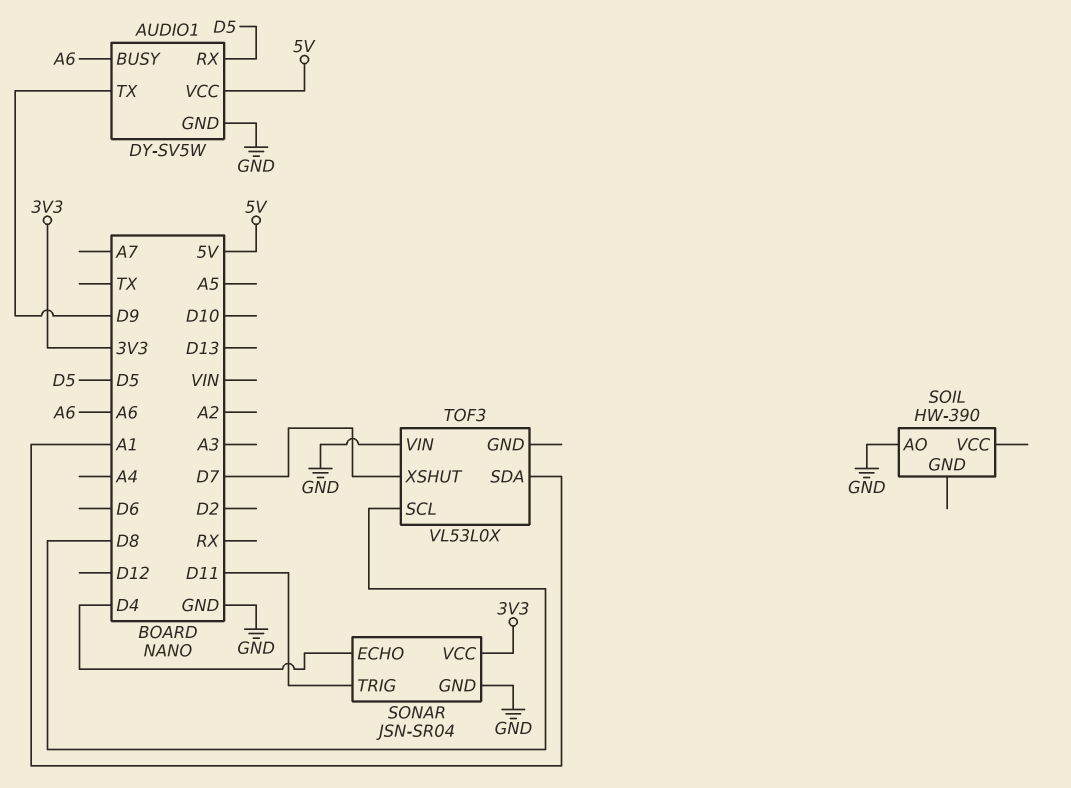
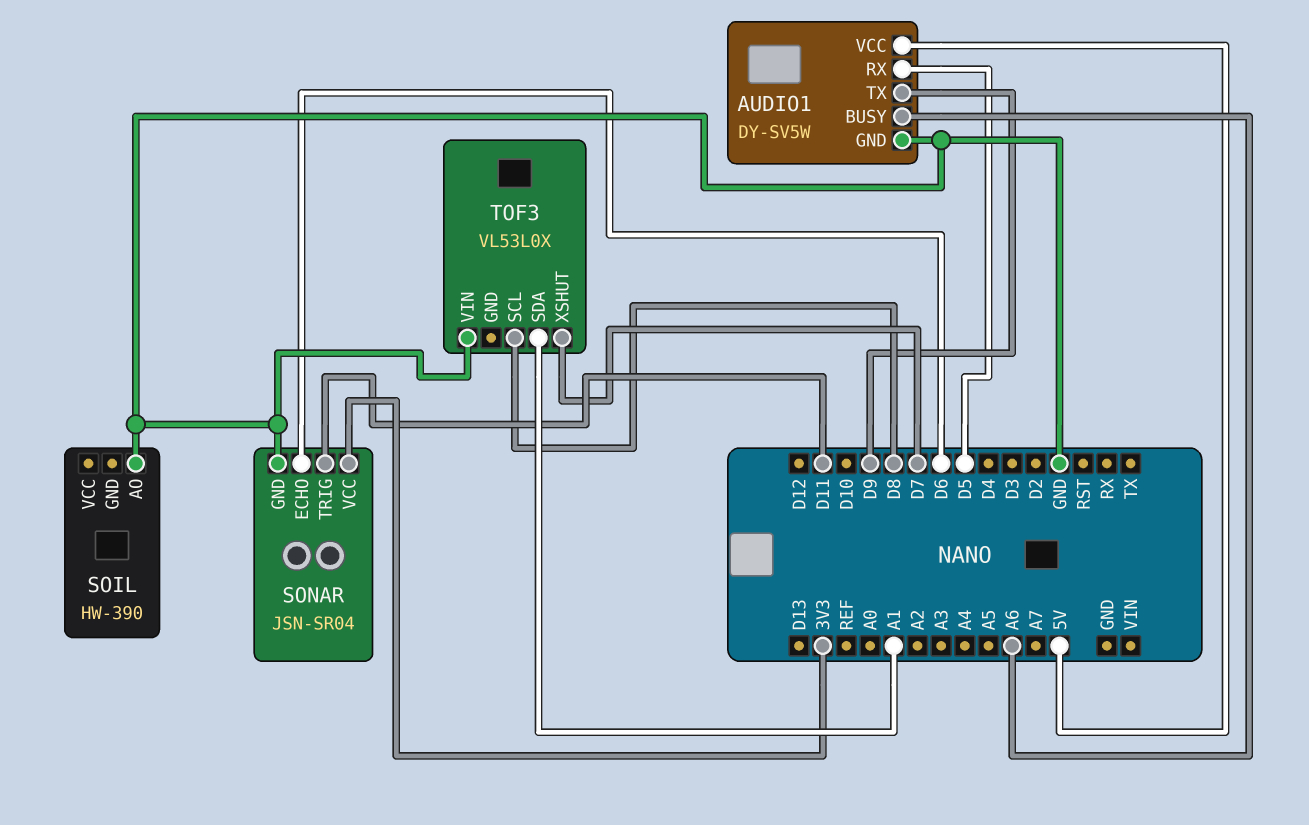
SONAR pin ECHO: D4 -> D6

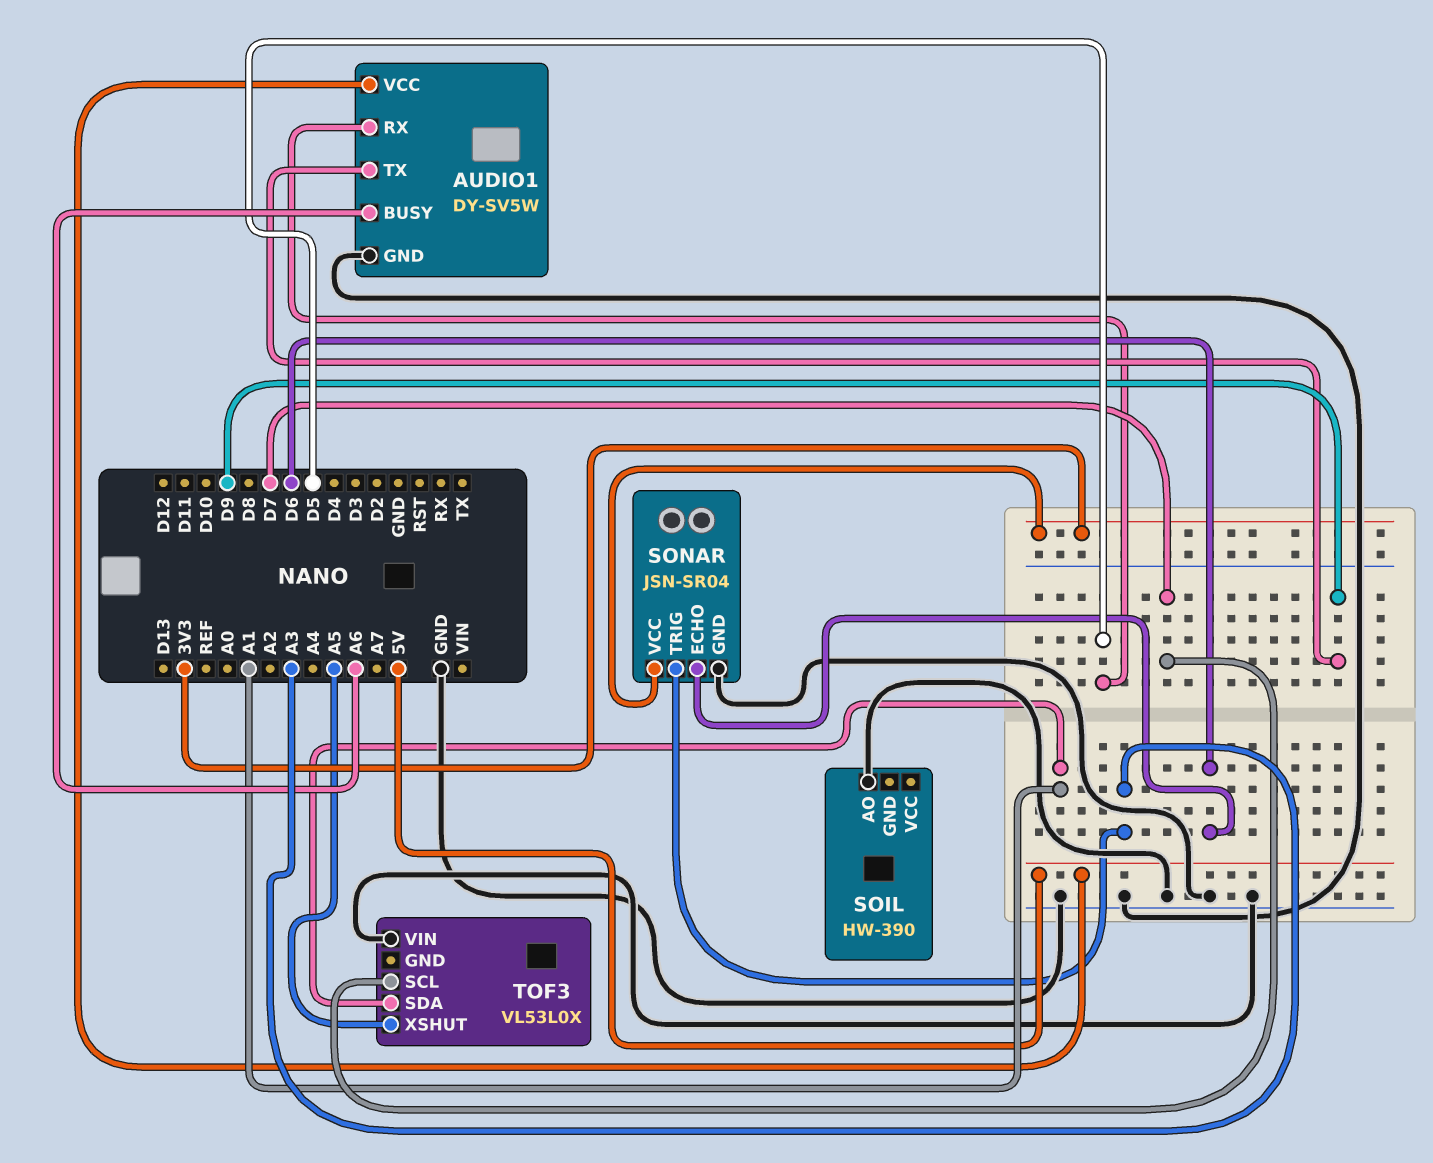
SONAR pin TRIG: D11 -> A3
TOF3 pin SCL: D8 -> D7
TOF3 pin XSHUT: D7 -> A5

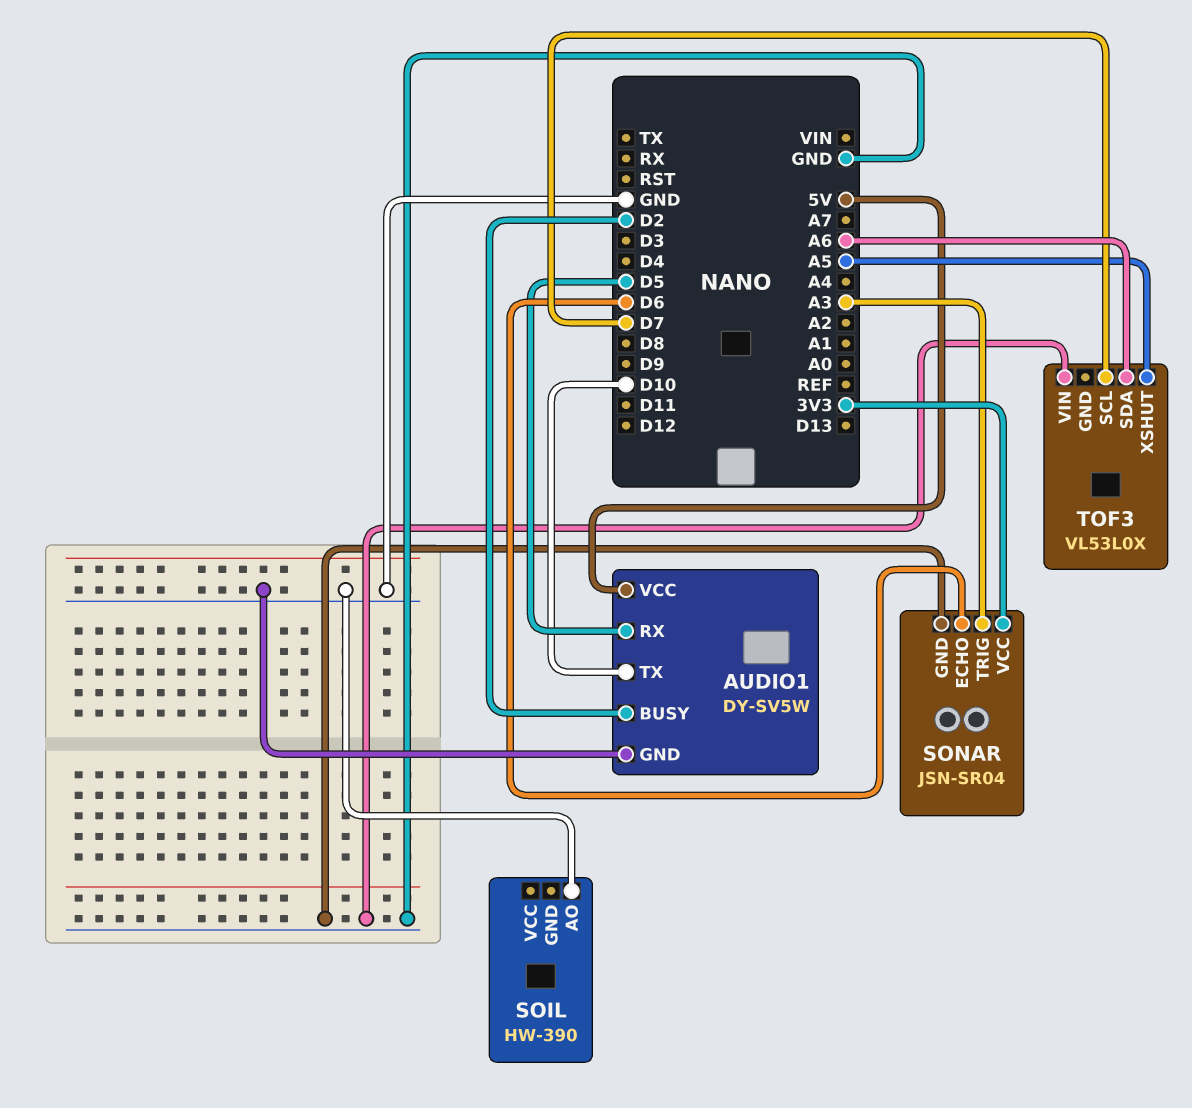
AUDIO1 pin BUSY: A6 -> D2
AUDIO1 pin TX: D9 -> D10
TOF3 pin SDA: A1 -> A6

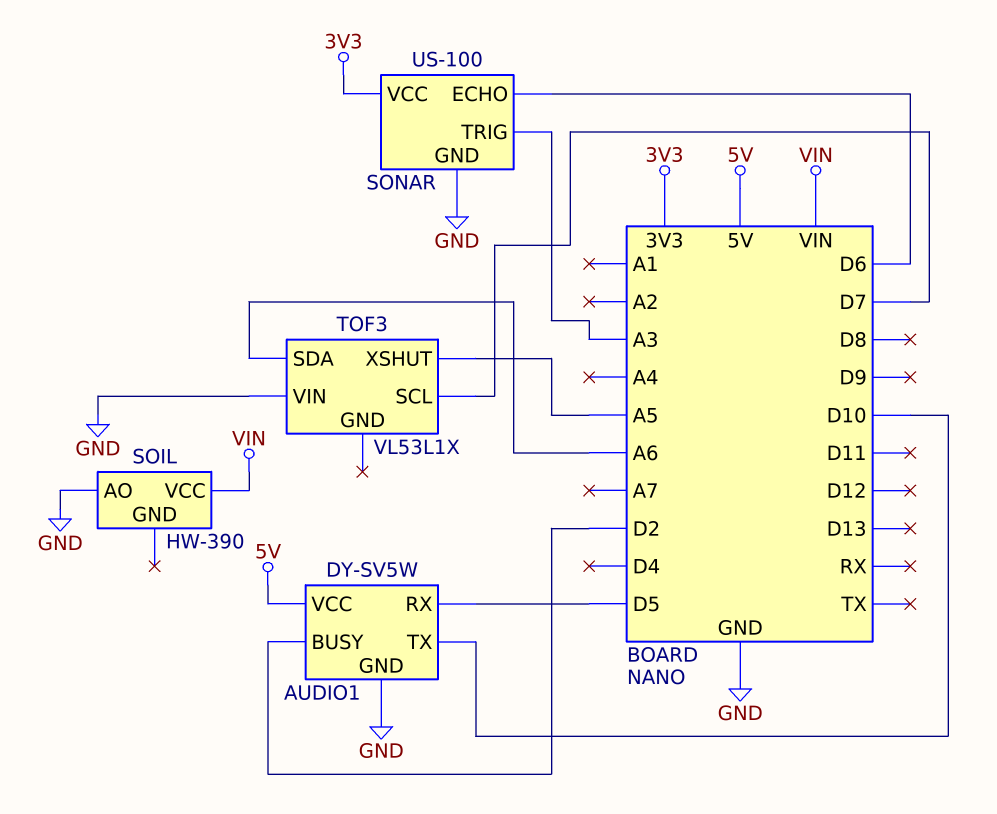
SOIL pin VCC: none -> VIN
SONAR: JSN-SR04 -> US-100
TOF3: VL53L0X -> VL53L1X

